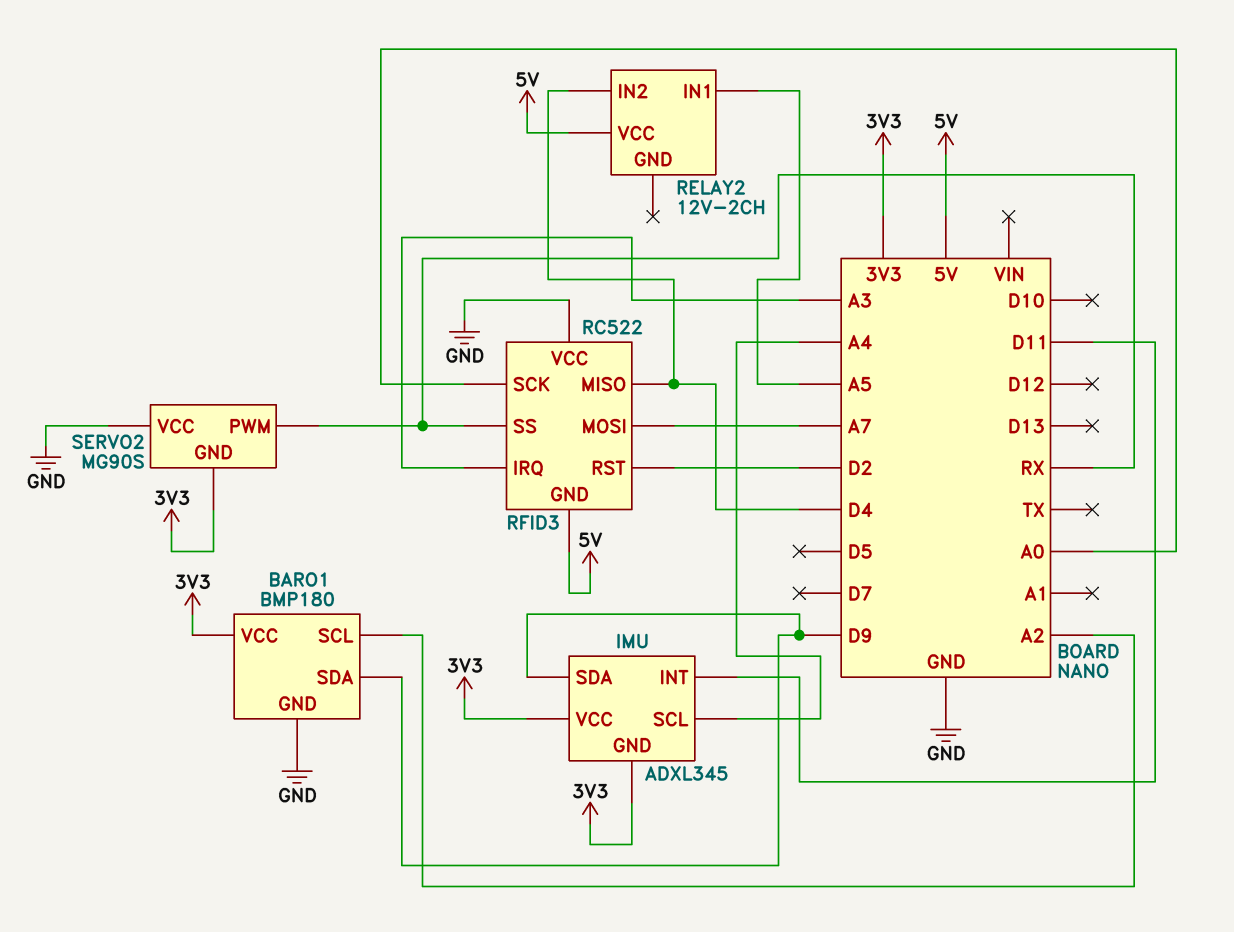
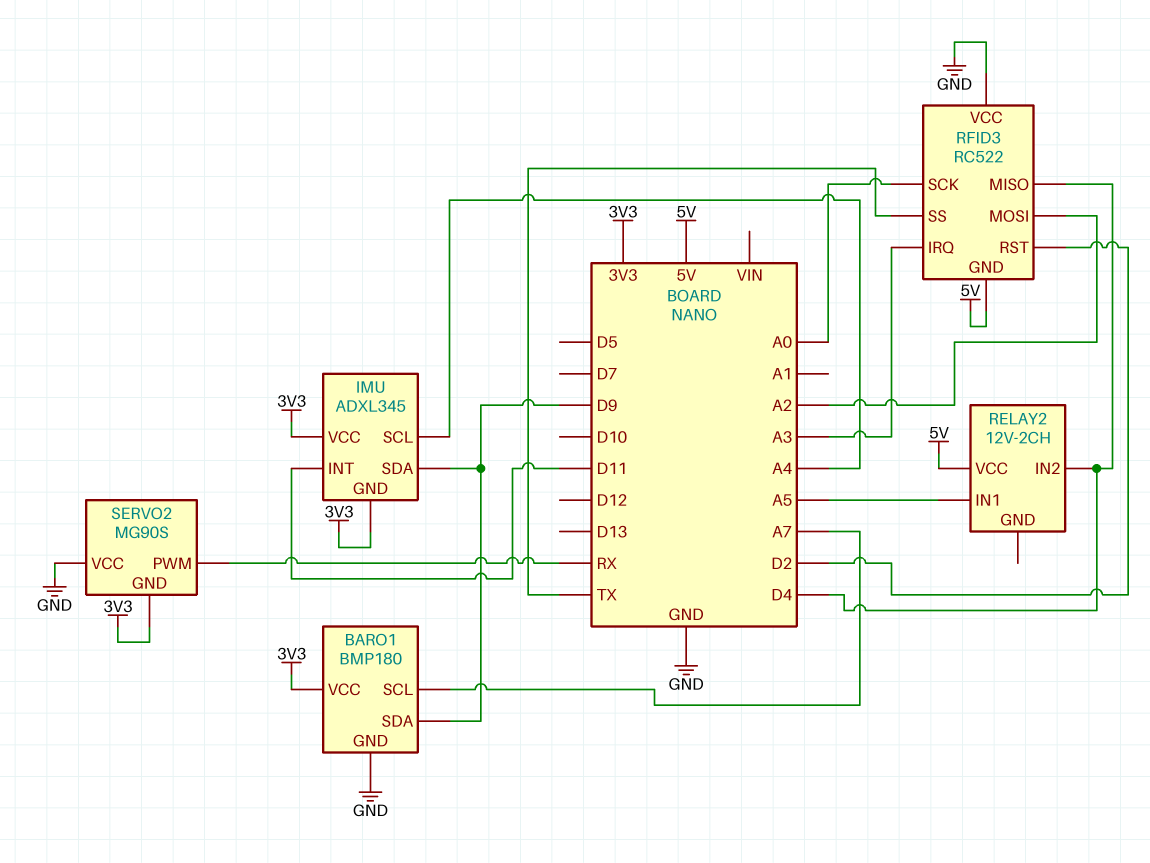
BARO1 pin SCL: A2 -> A7
RFID3 pin MOSI: A7 -> A2
RFID3 pin SS: RX -> TX

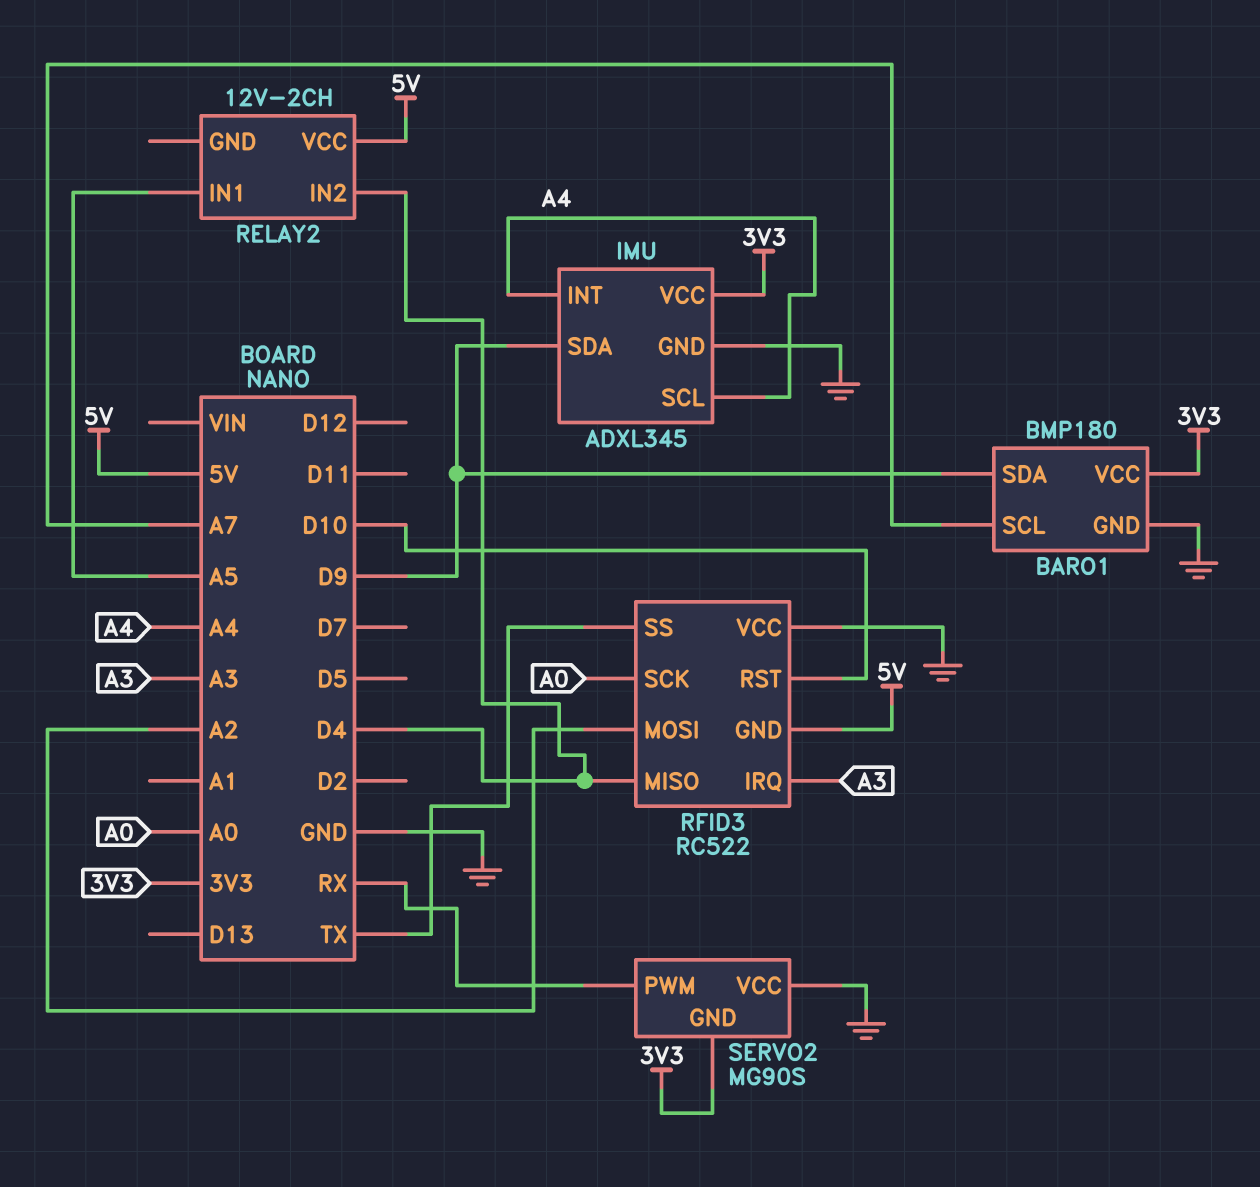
IMU pin GND: 3V3 -> GND
IMU pin INT: D11 -> A4
RFID3 pin RST: D2 -> D10

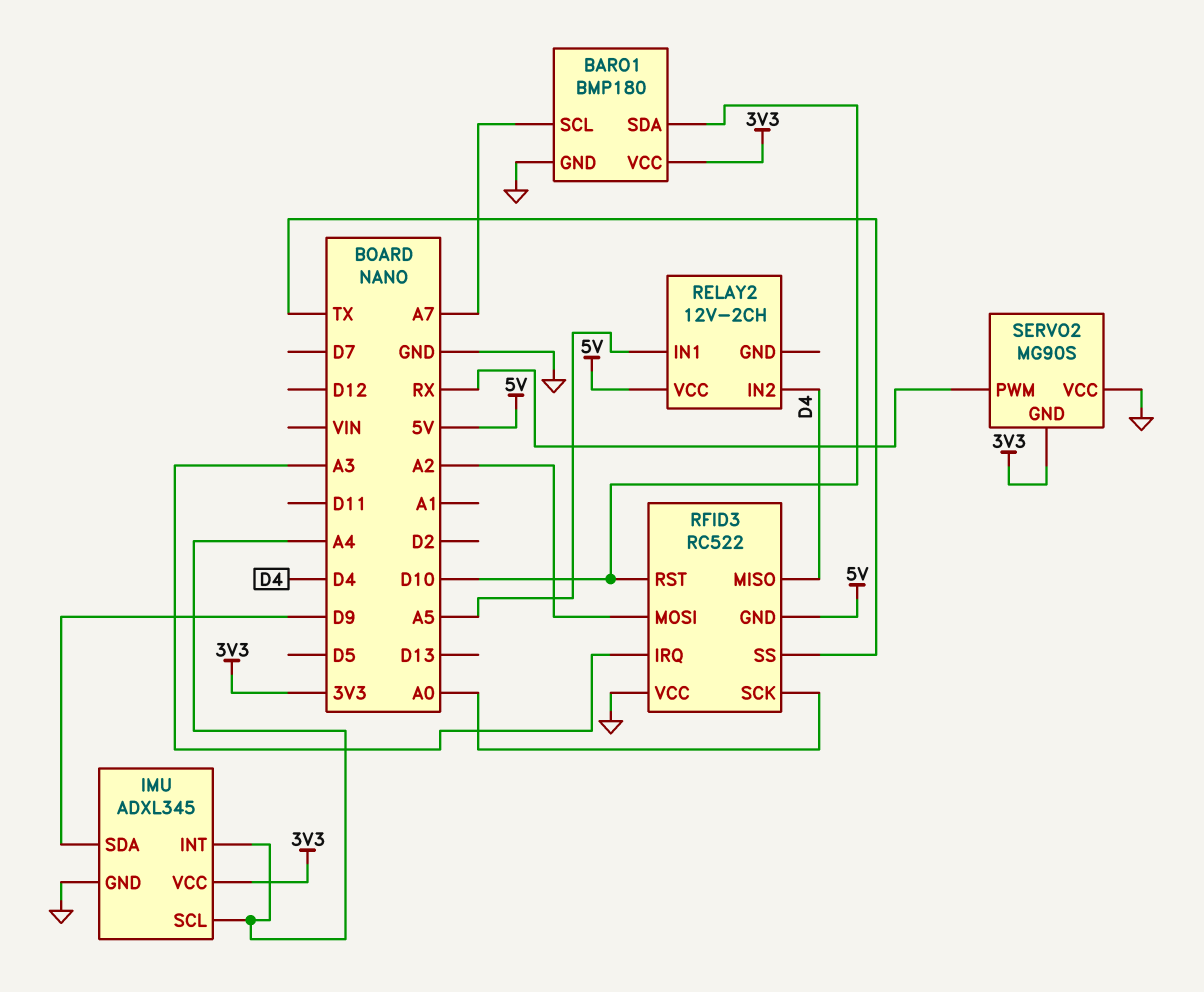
BARO1 pin SDA: D9 -> D10

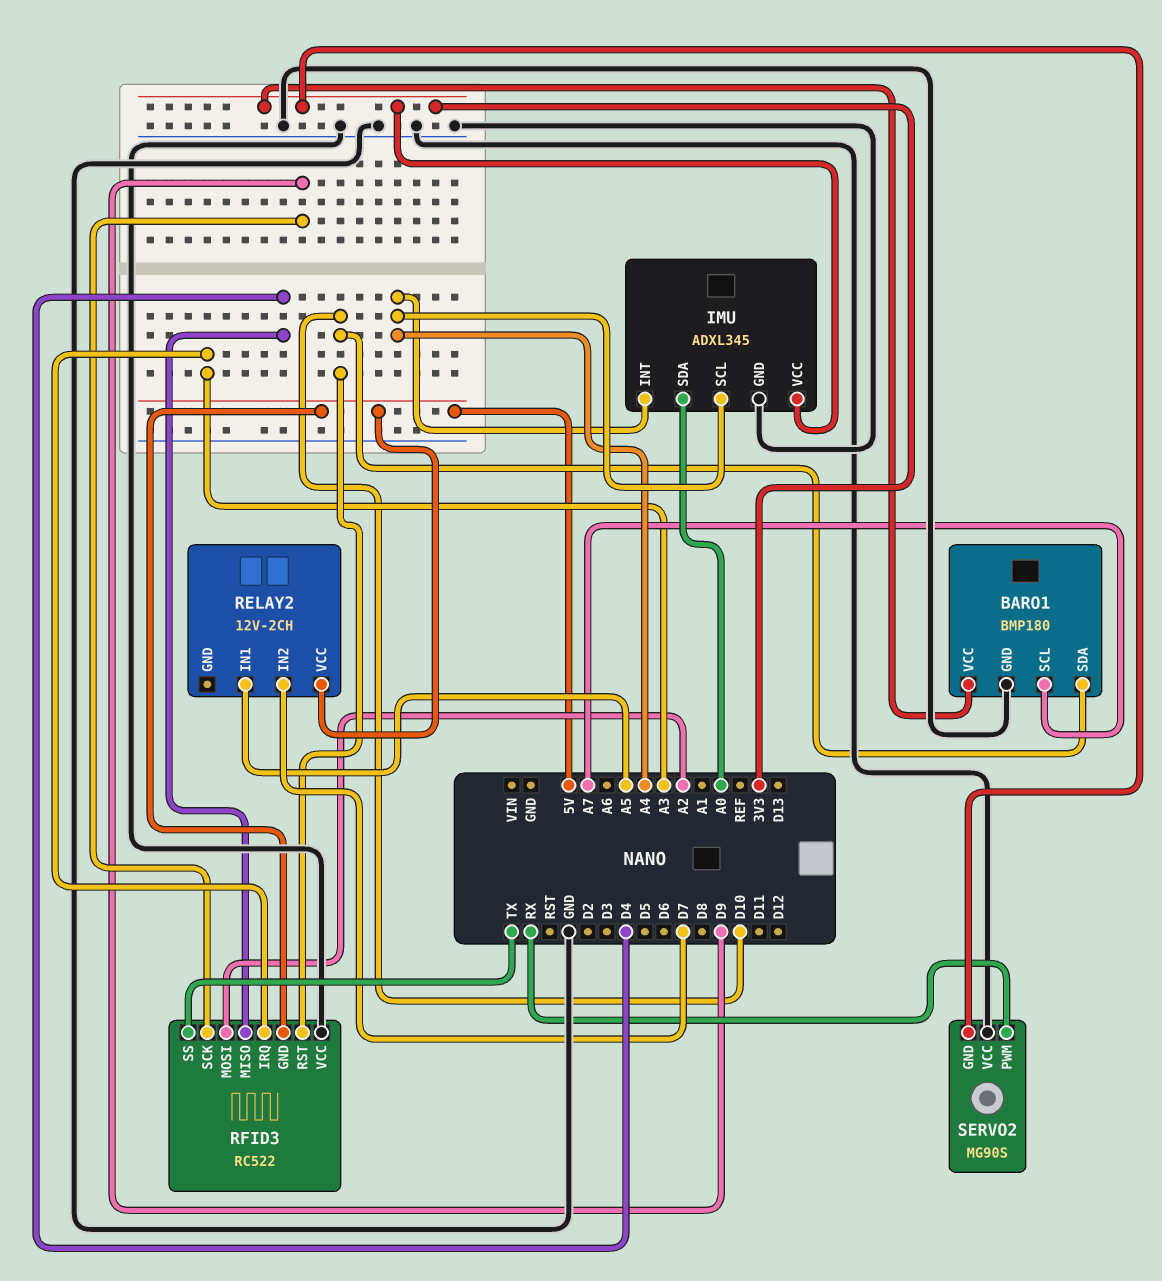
IMU pin SDA: D9 -> A0
RELAY2 pin IN2: D4 -> D7
RFID3 pin SCK: A0 -> D9

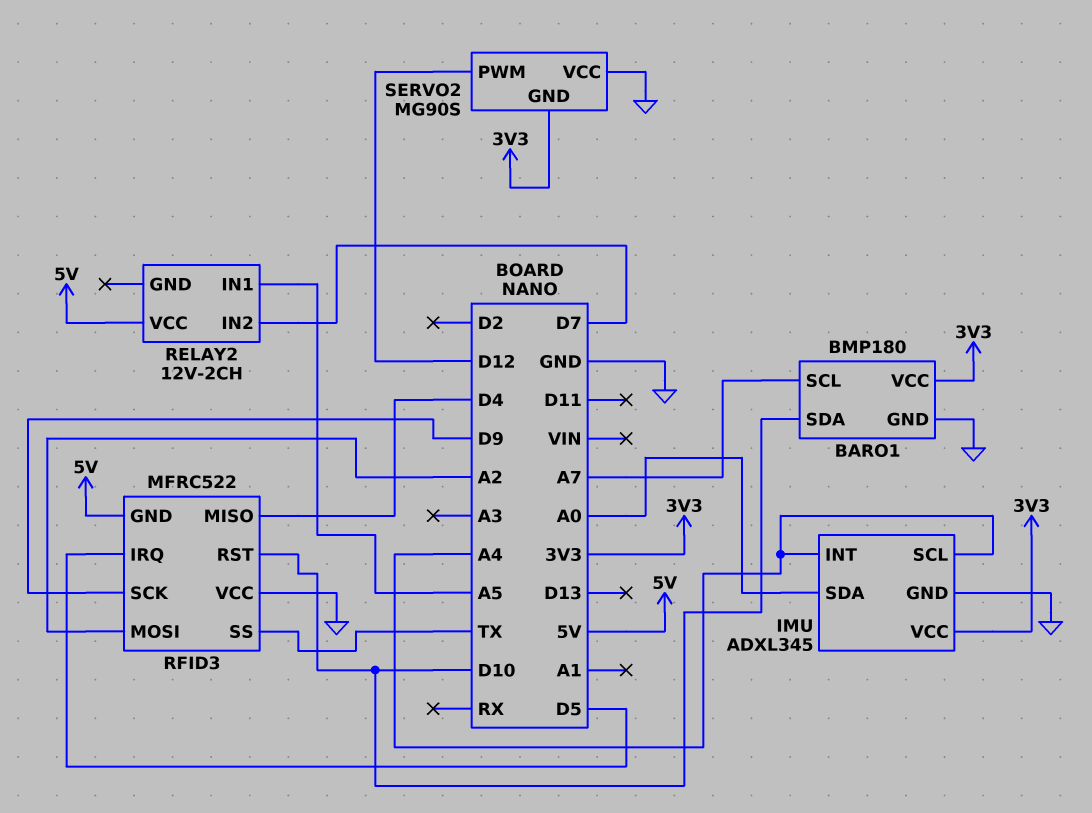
RFID3: RC522 -> MFRC522
RFID3 pin IRQ: A3 -> D5
SERVO2 pin PWM: RX -> D12

